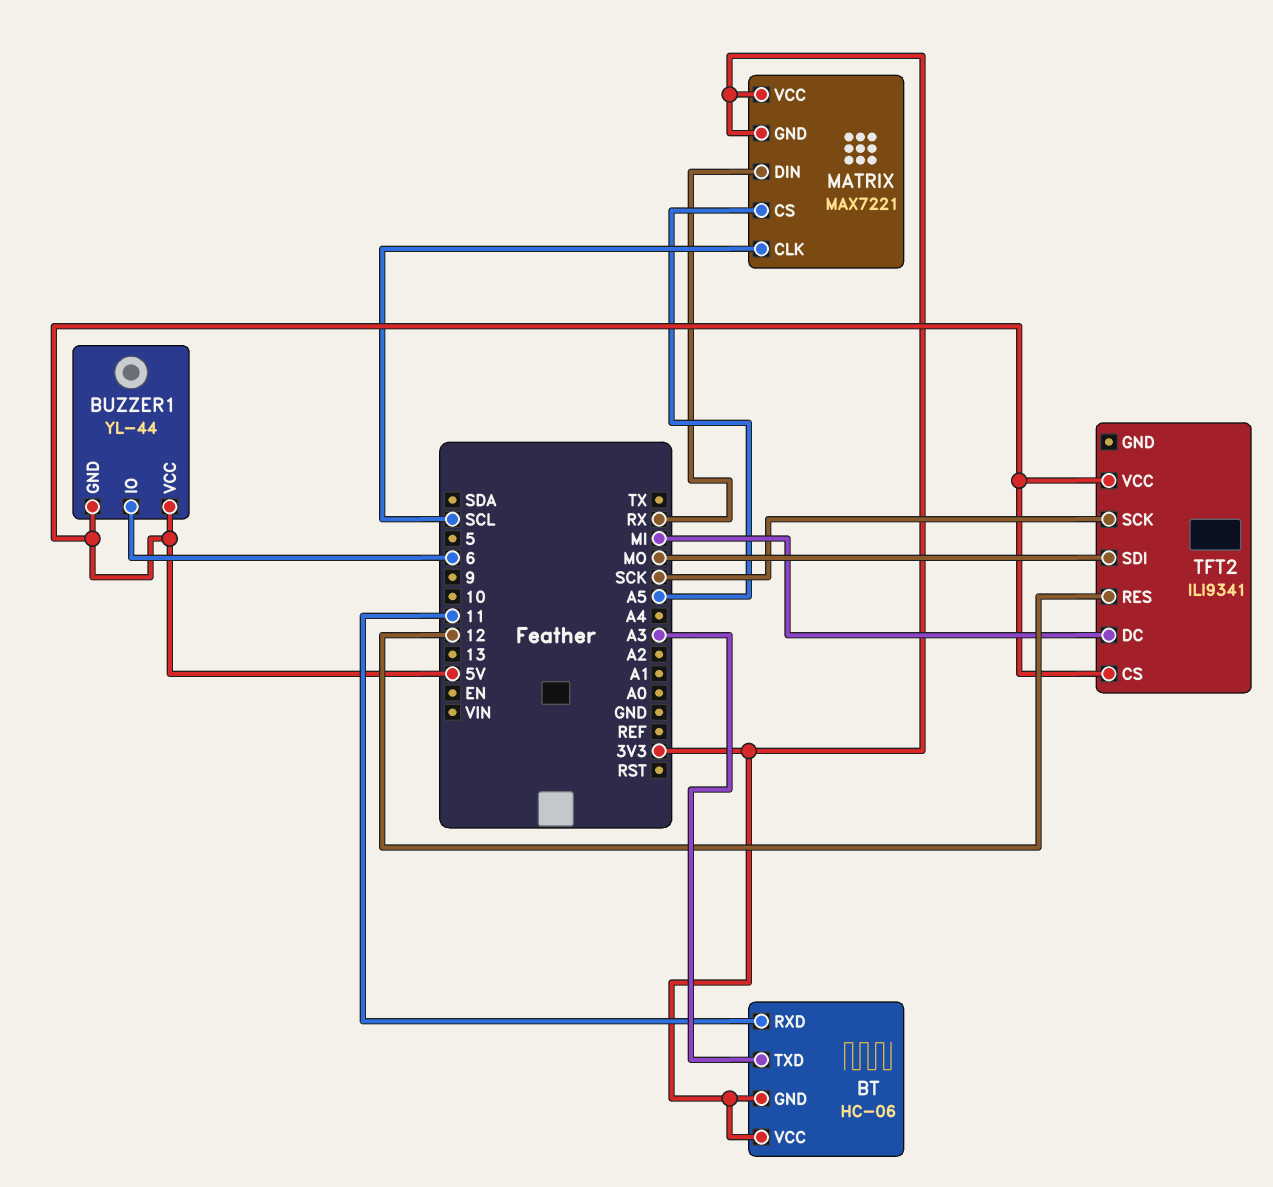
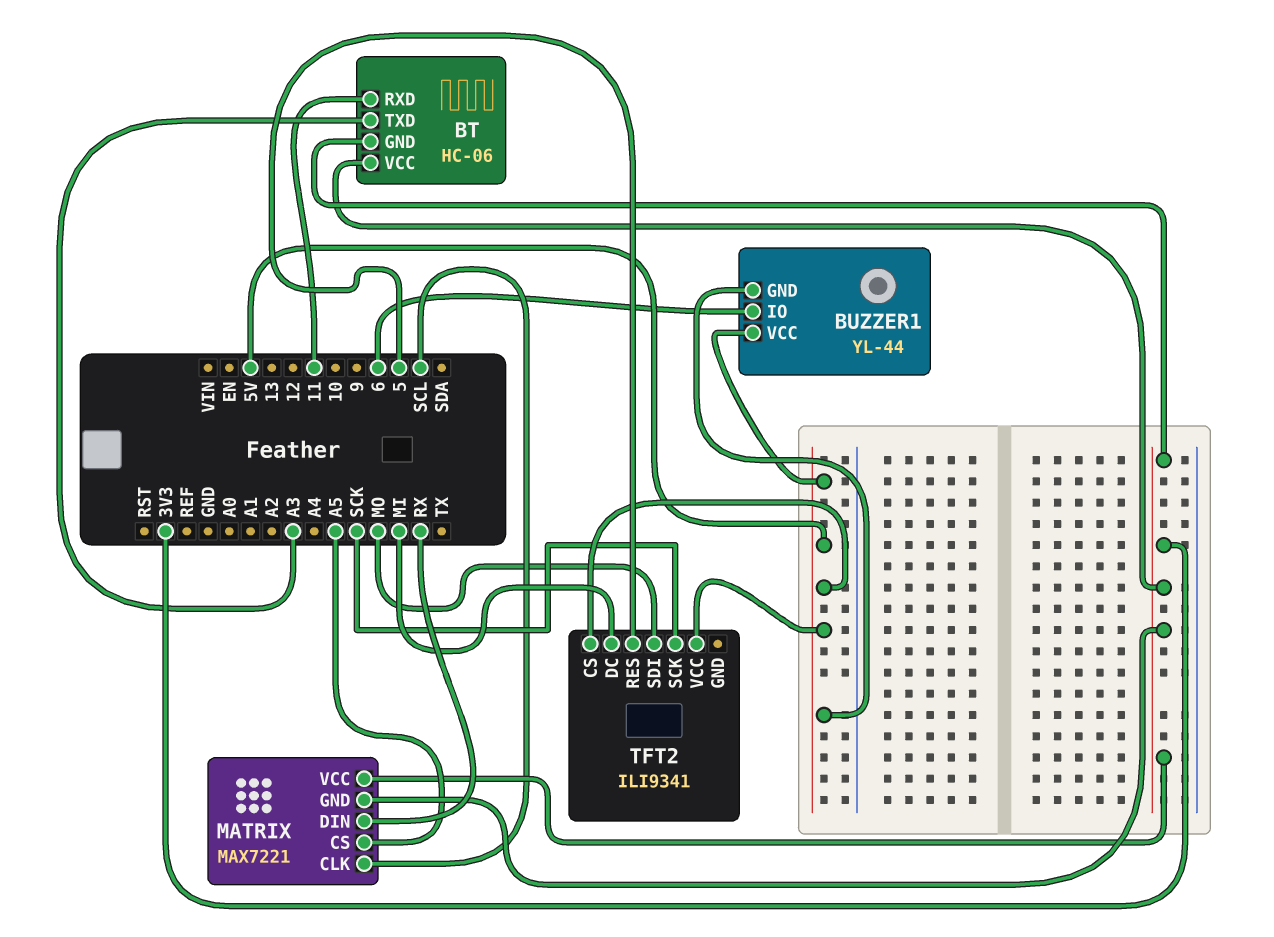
TFT2 pin RES: 12 -> 5

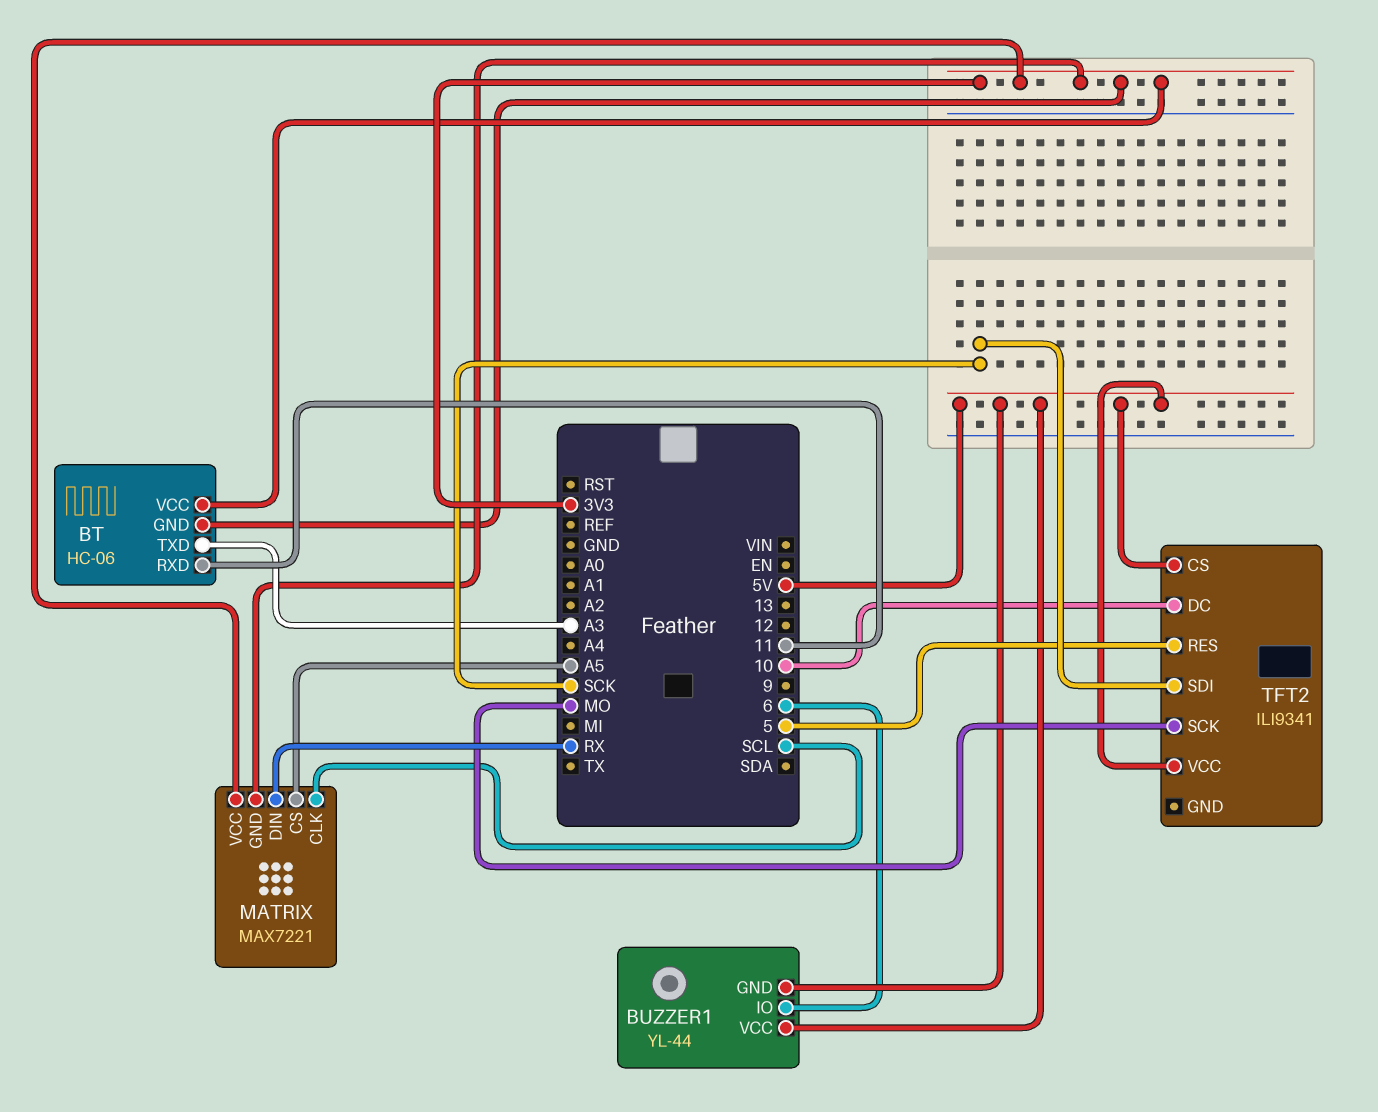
TFT2 pin DC: MI -> 10
TFT2 pin SCK: SCK -> MO
TFT2 pin SDI: MO -> SCK

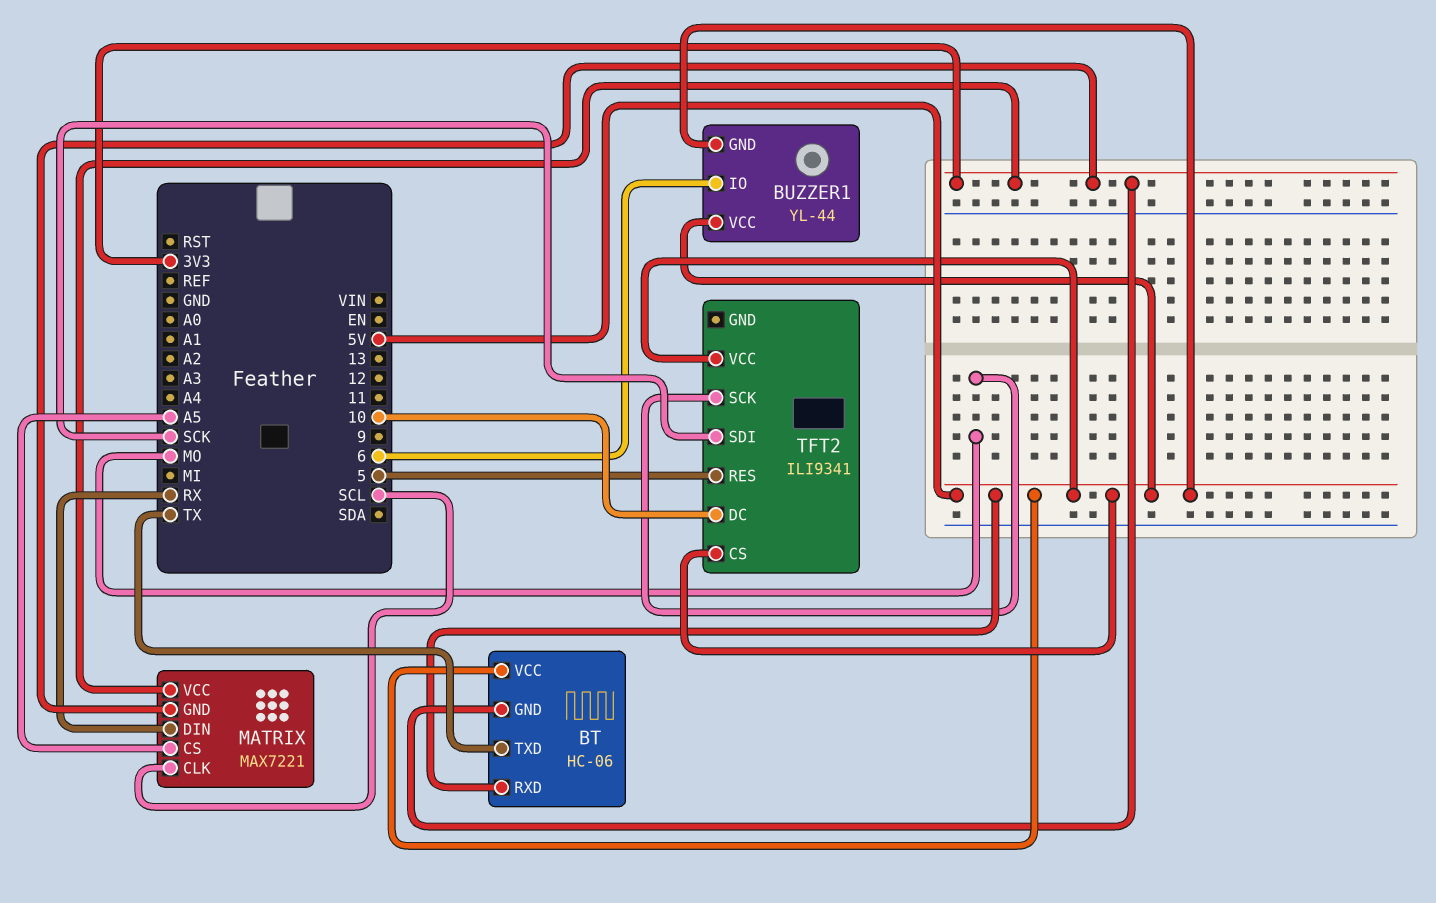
BT pin RXD: 11 -> 5V
BT pin TXD: A3 -> TX
BT pin VCC: 3V3 -> 5V

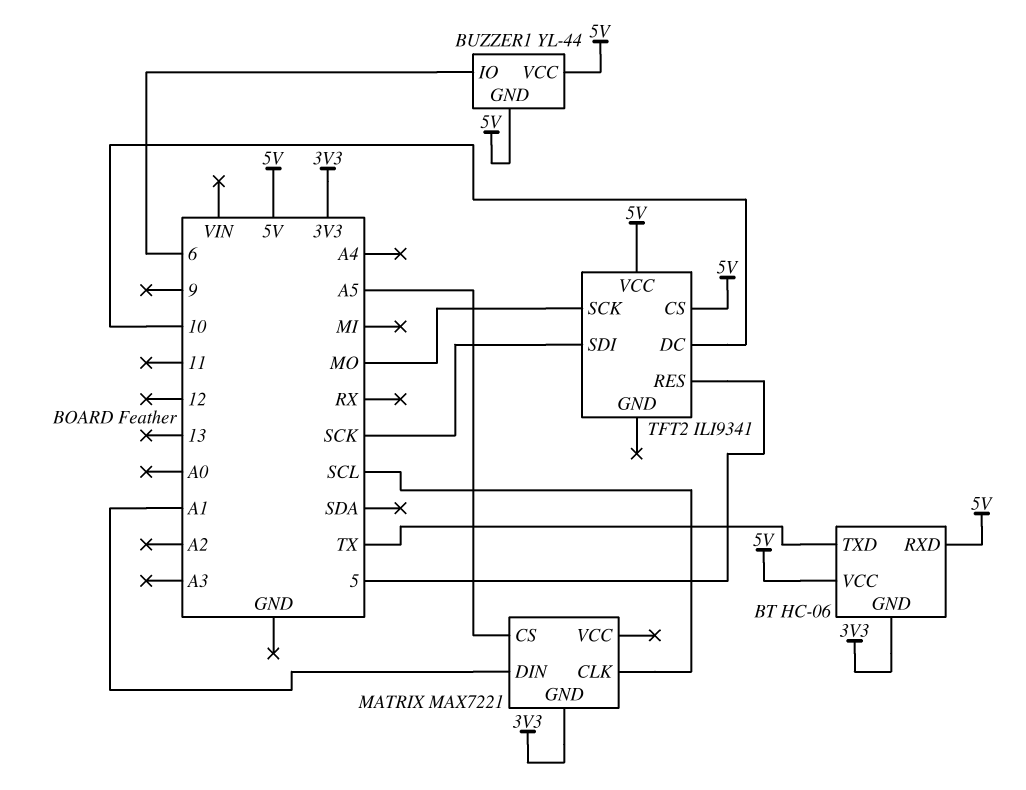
MATRIX pin DIN: RX -> A1
MATRIX pin VCC: 3V3 -> none

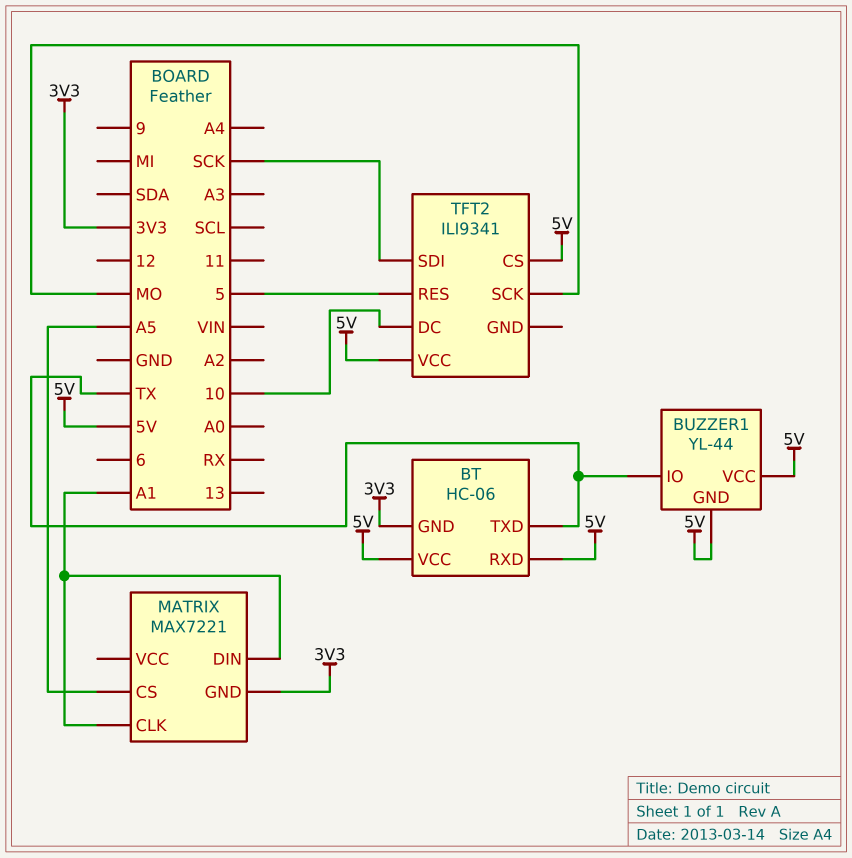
BUZZER1 pin IO: 6 -> TX
MATRIX pin CLK: SCL -> A1

